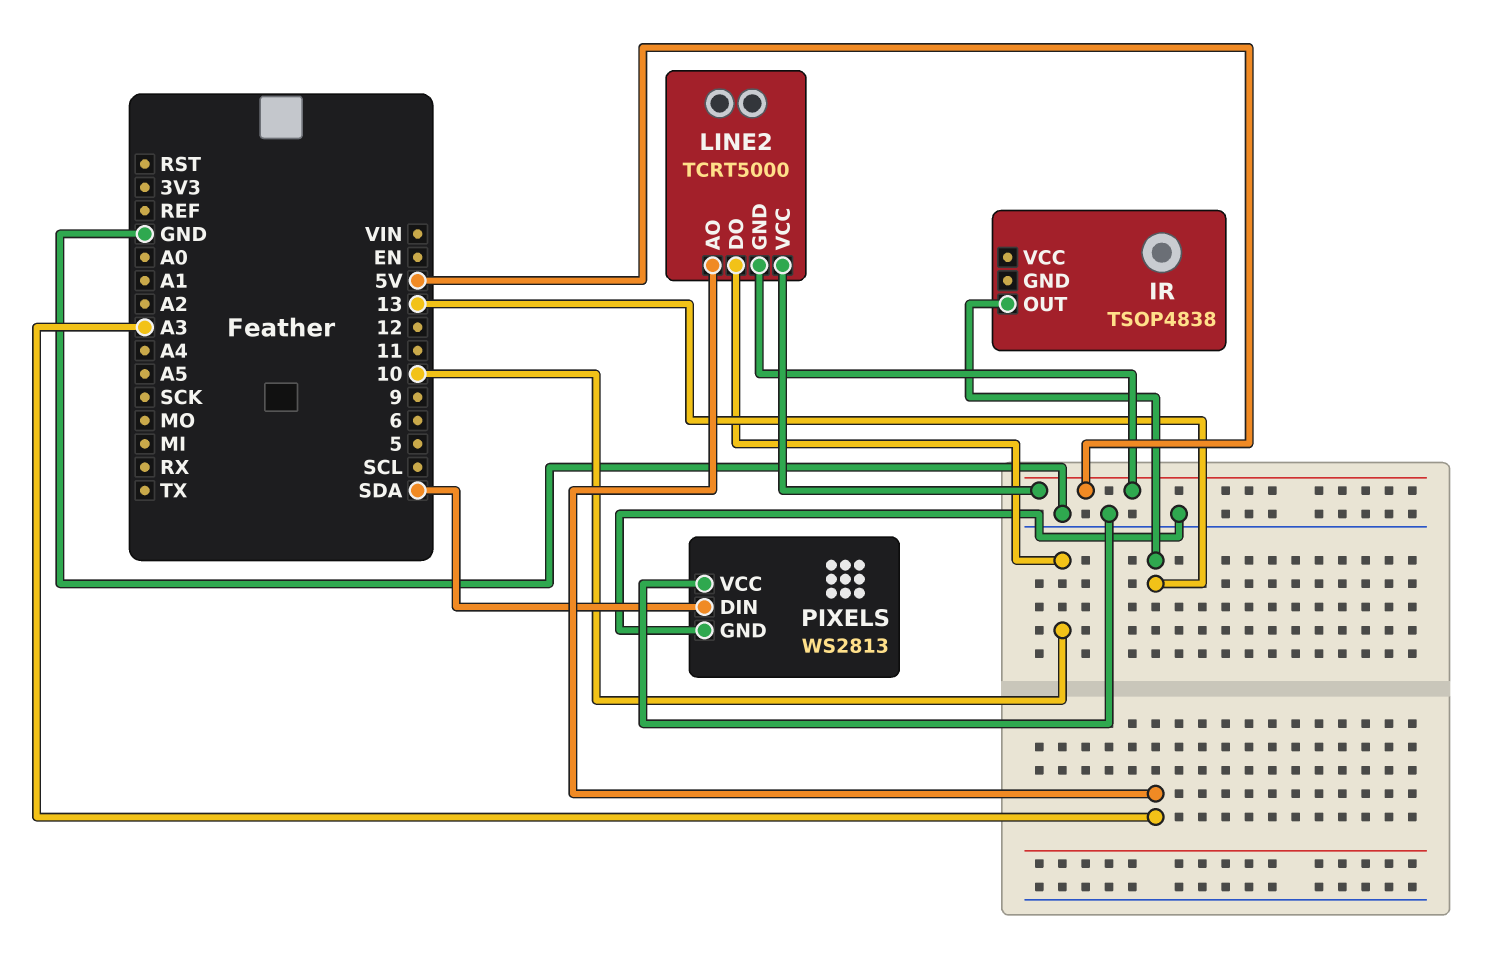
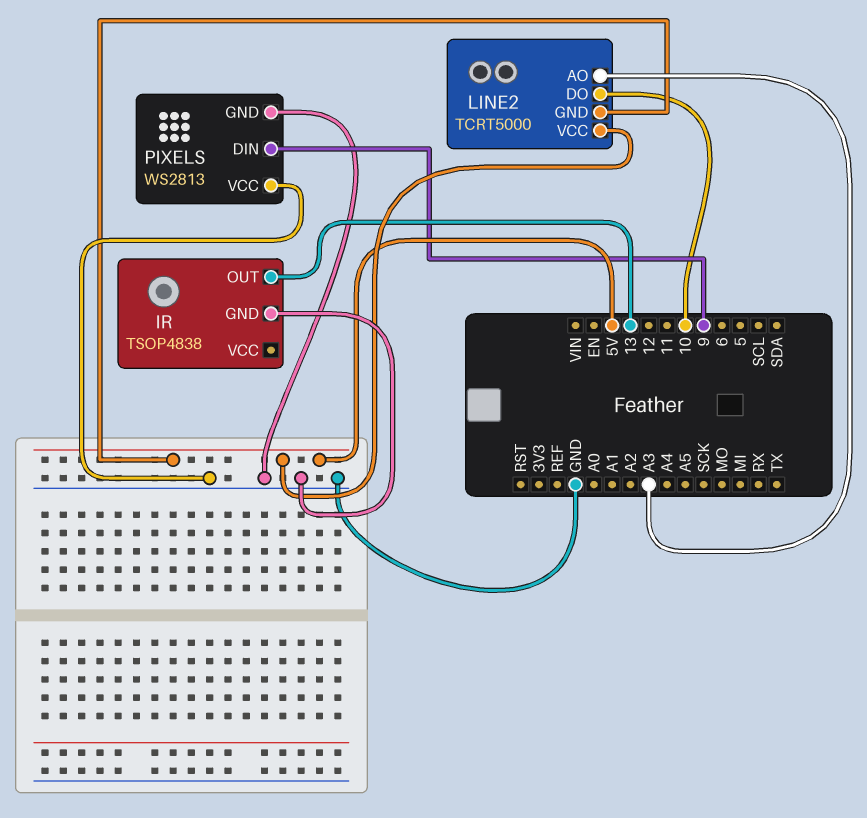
IR pin GND: none -> GND
PIXELS pin DIN: SDA -> 9

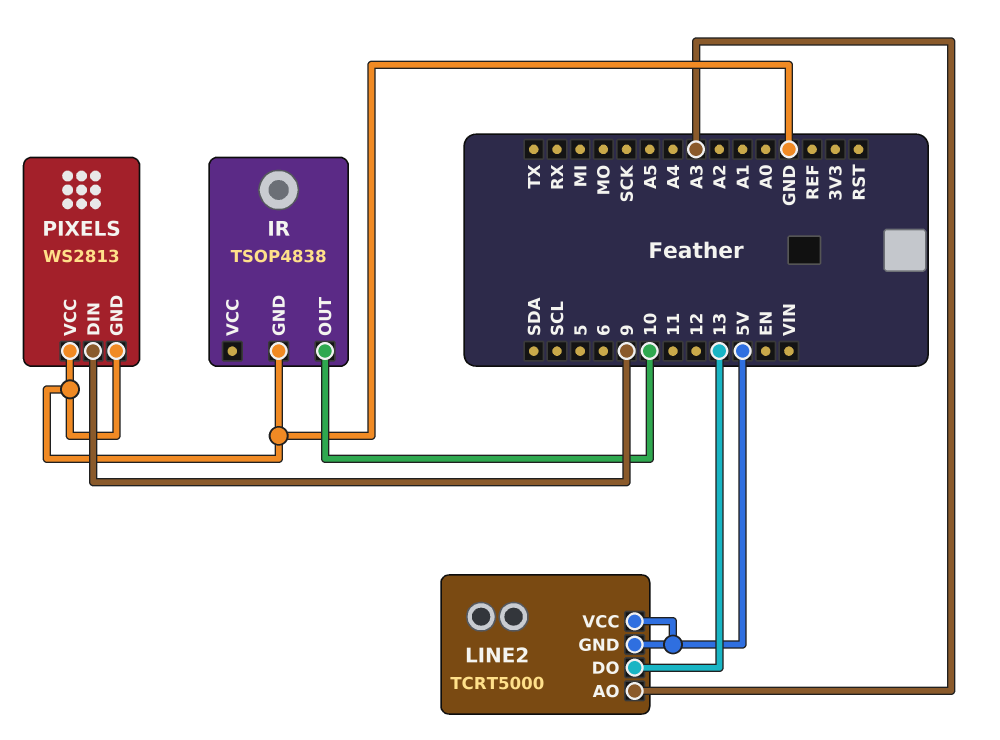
IR pin OUT: 13 -> 10
LINE2 pin DO: 10 -> 13

